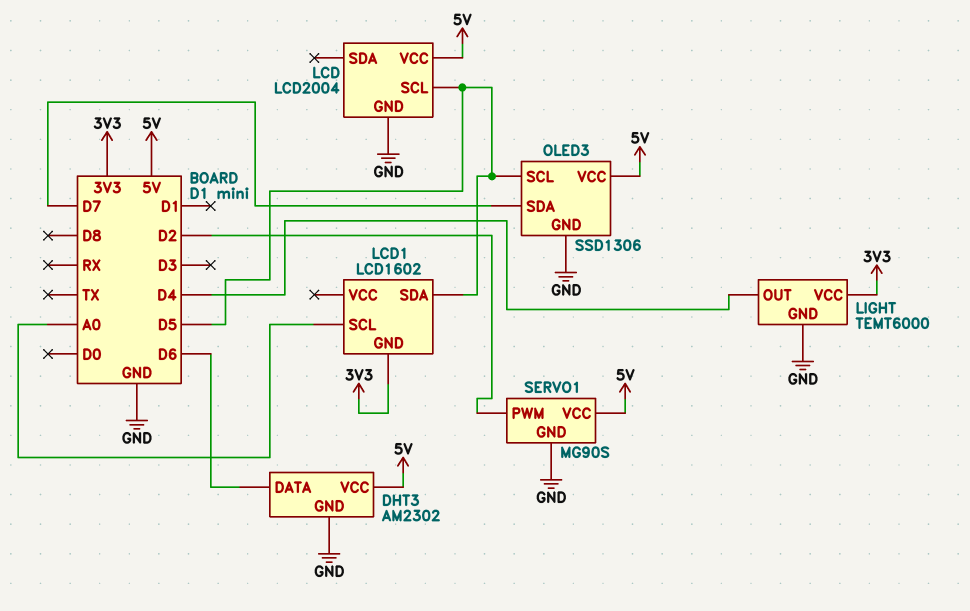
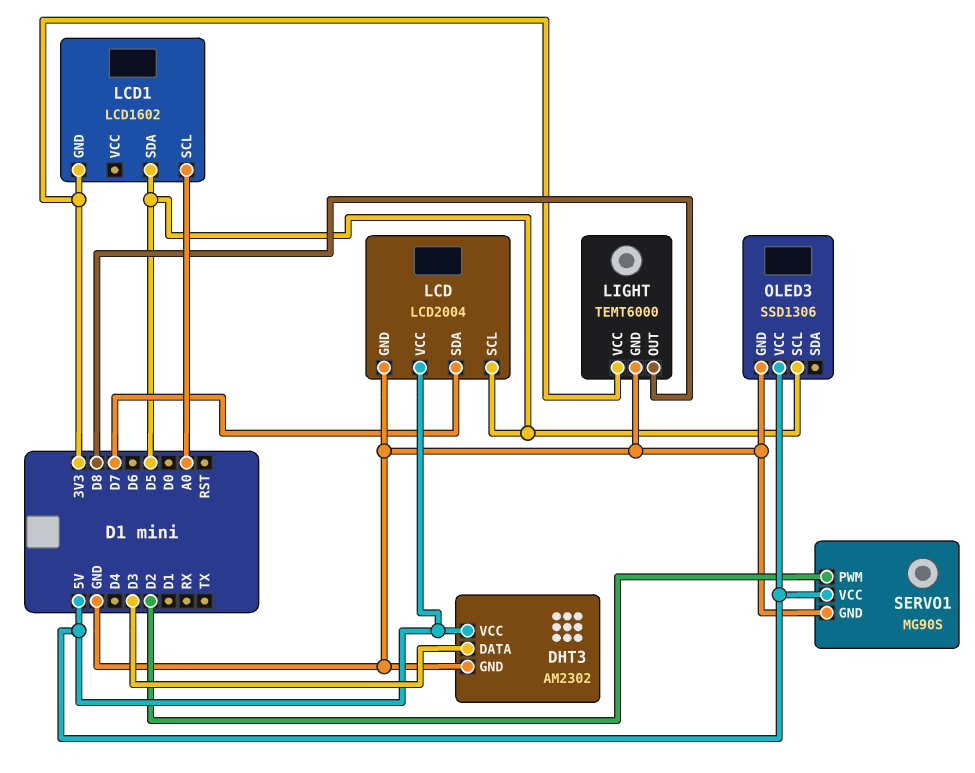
DHT3 pin DATA: D6 -> D3
LCD pin SDA: none -> D7
LIGHT pin OUT: D4 -> D8
OLED3 pin SDA: D7 -> none

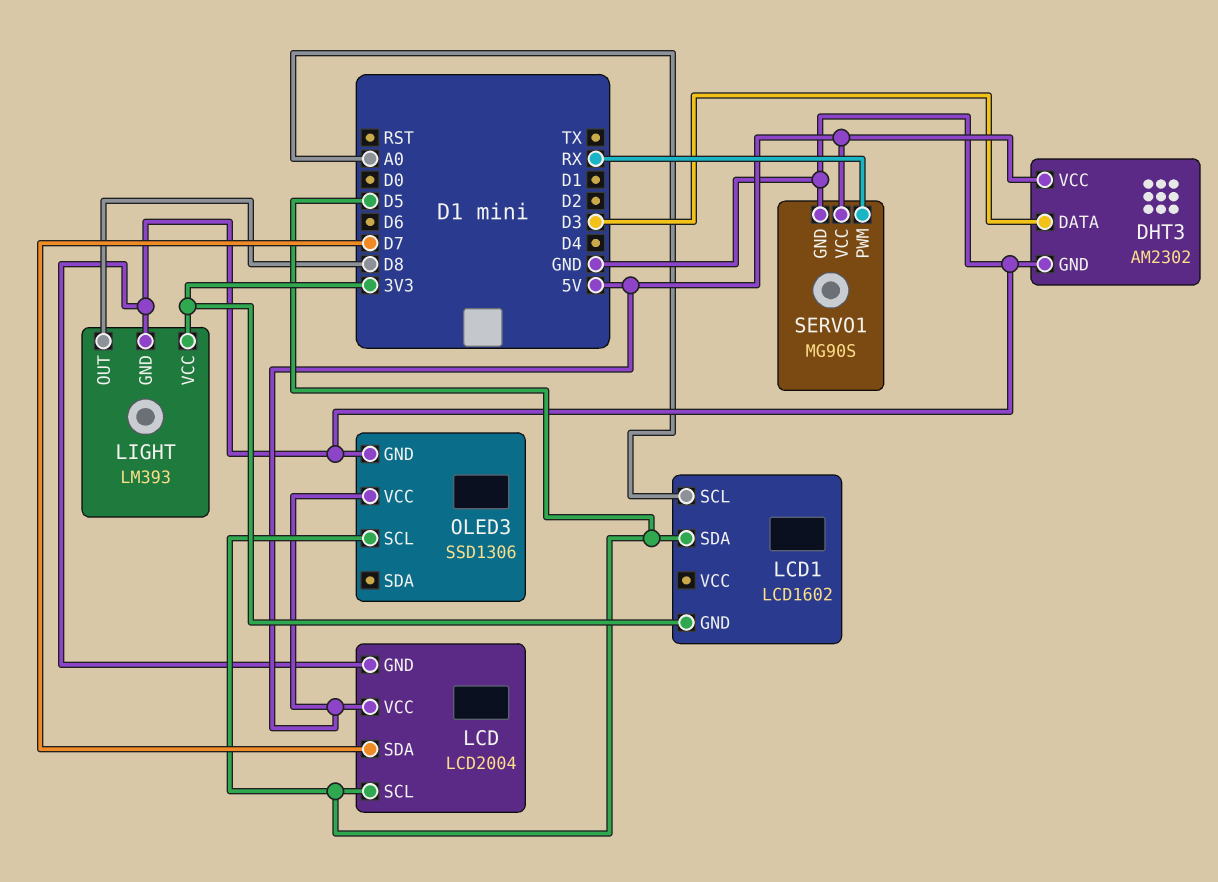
LIGHT: TEMT6000 -> LM393
SERVO1 pin PWM: D2 -> RX

